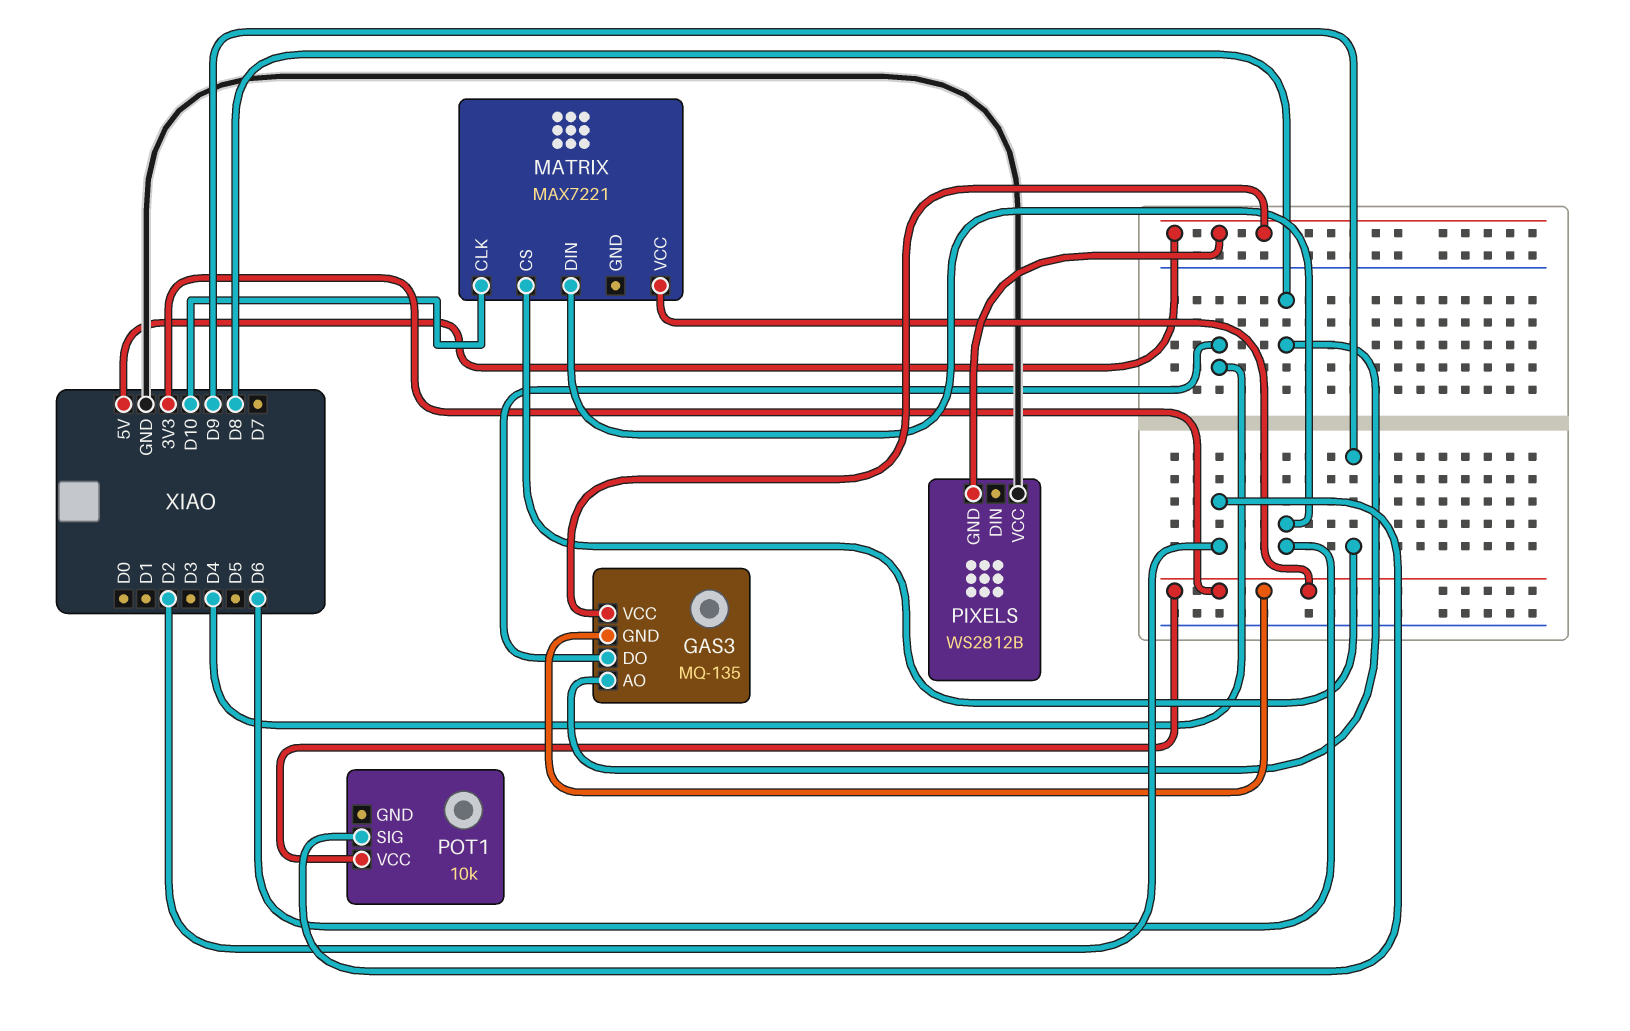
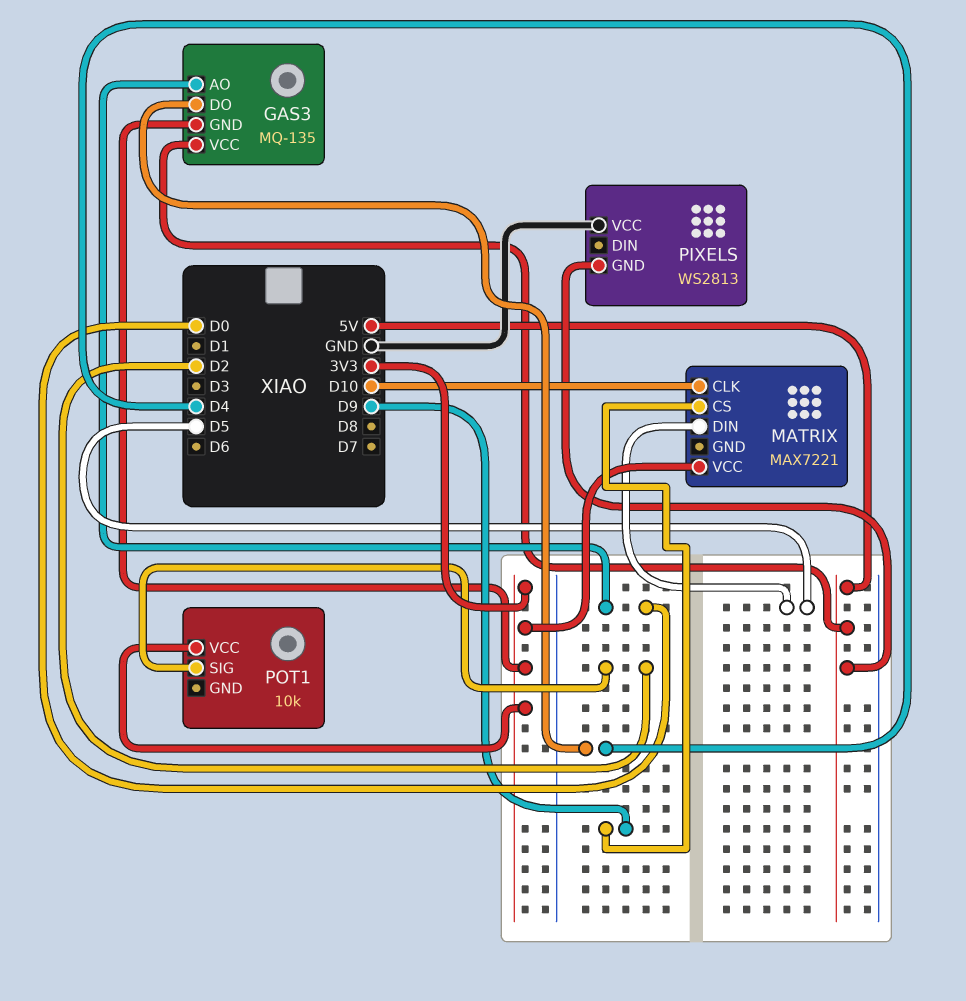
GAS3 pin AO: D8 -> D0
MATRIX pin DIN: D6 -> D5
PIXELS: WS2812B -> WS2813

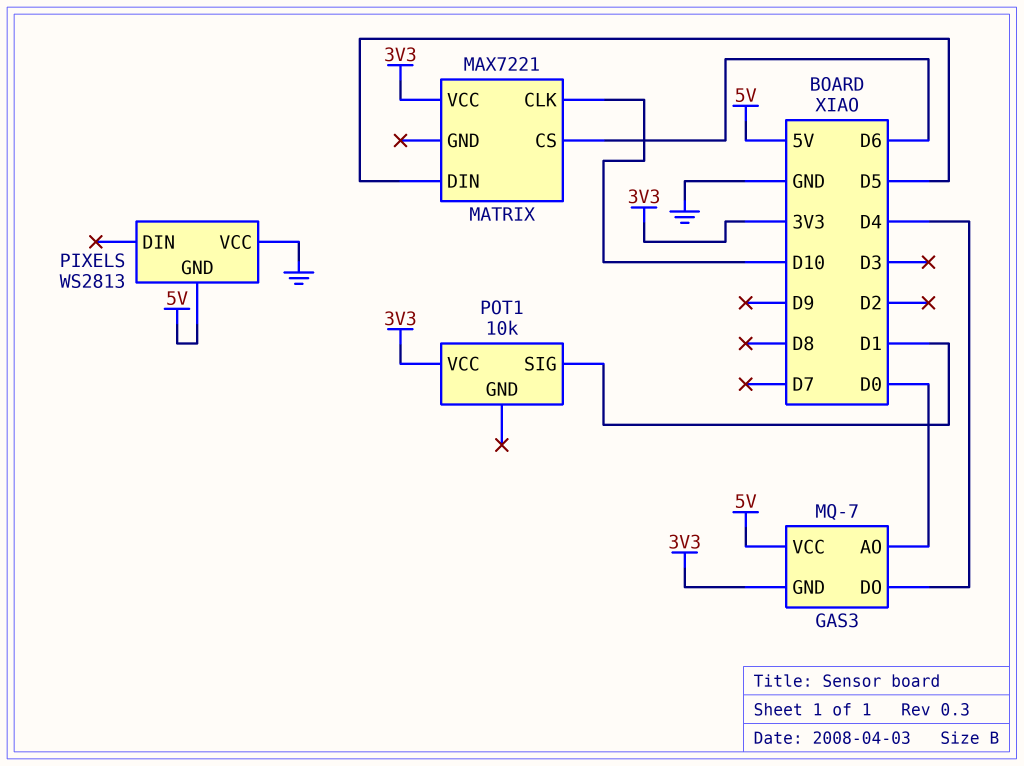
GAS3: MQ-135 -> MQ-7
MATRIX pin CS: D9 -> D6
POT1 pin SIG: D2 -> D1

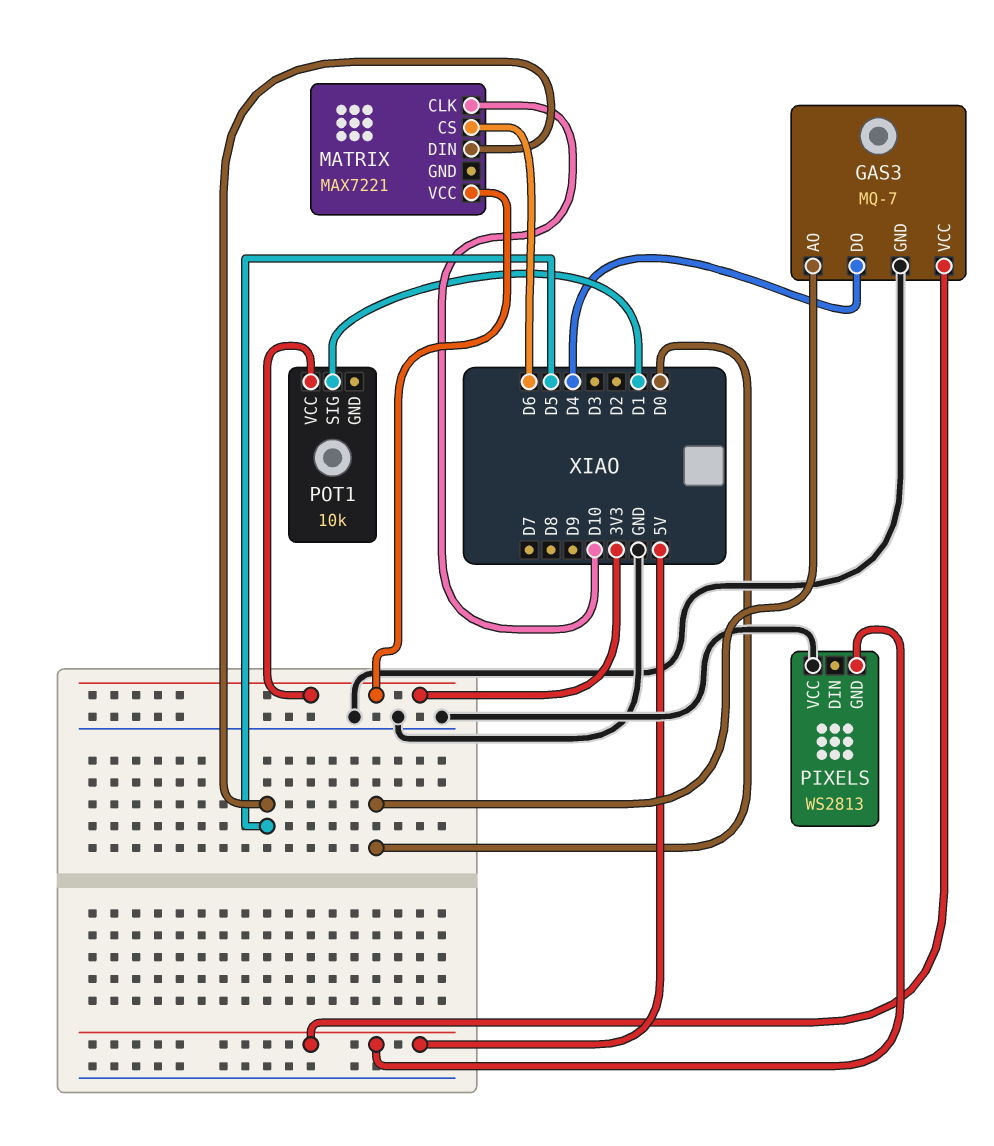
GAS3 pin GND: 3V3 -> GND

